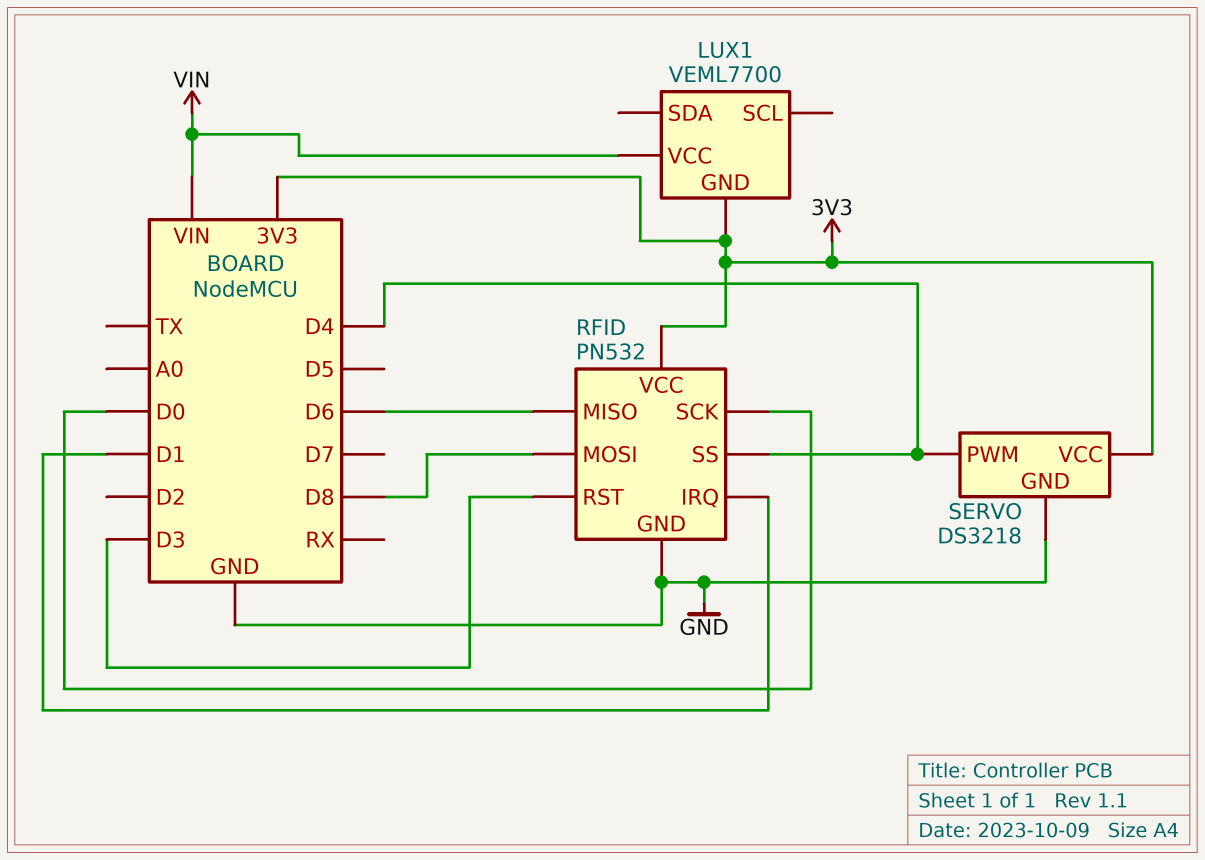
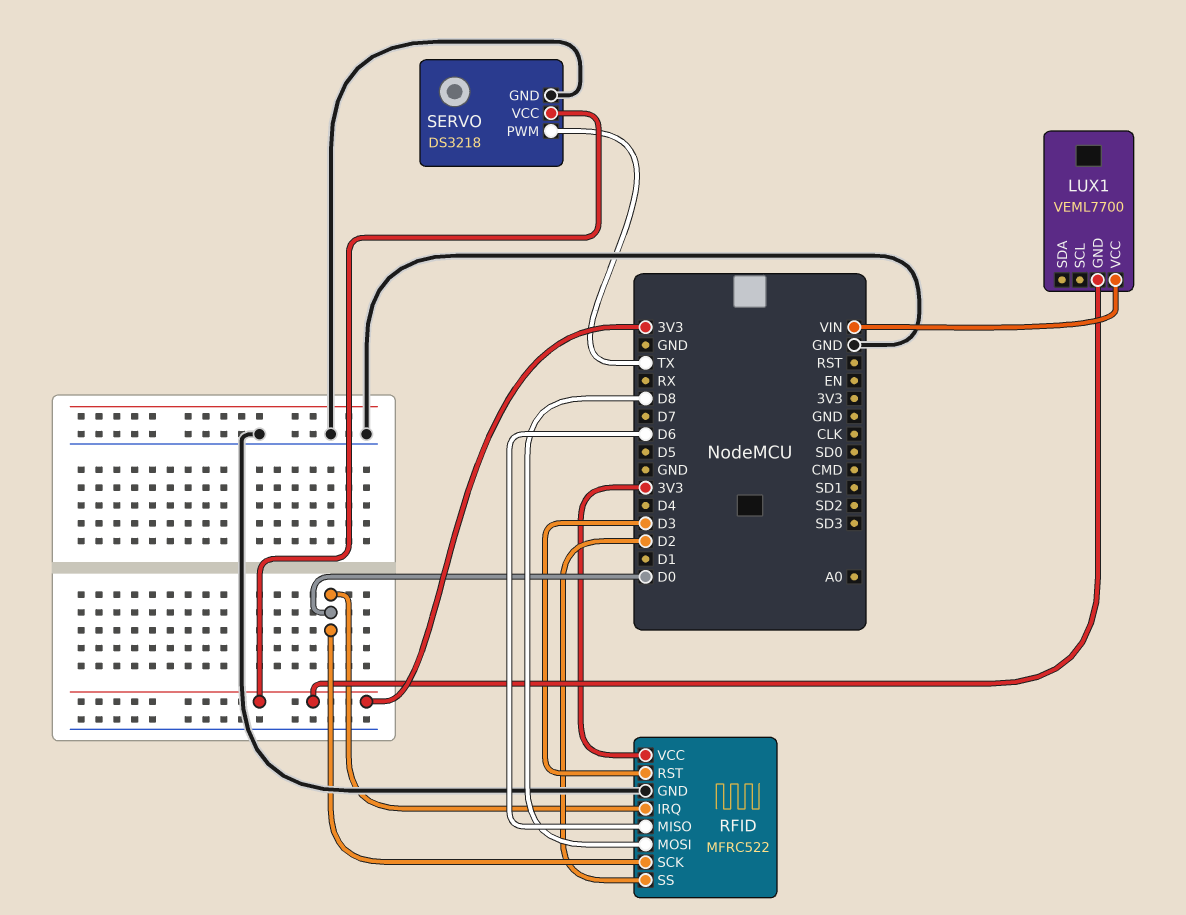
RFID: PN532 -> MFRC522
RFID pin IRQ: D1 -> D0
RFID pin SS: D4 -> D2
SERVO pin PWM: D4 -> TX

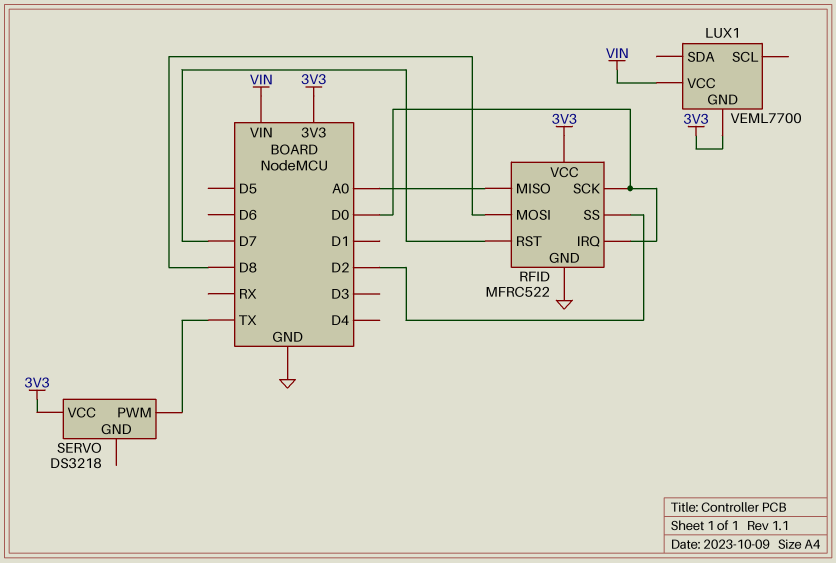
RFID pin MISO: D6 -> A0
RFID pin RST: D3 -> D7
SERVO pin GND: GND -> none

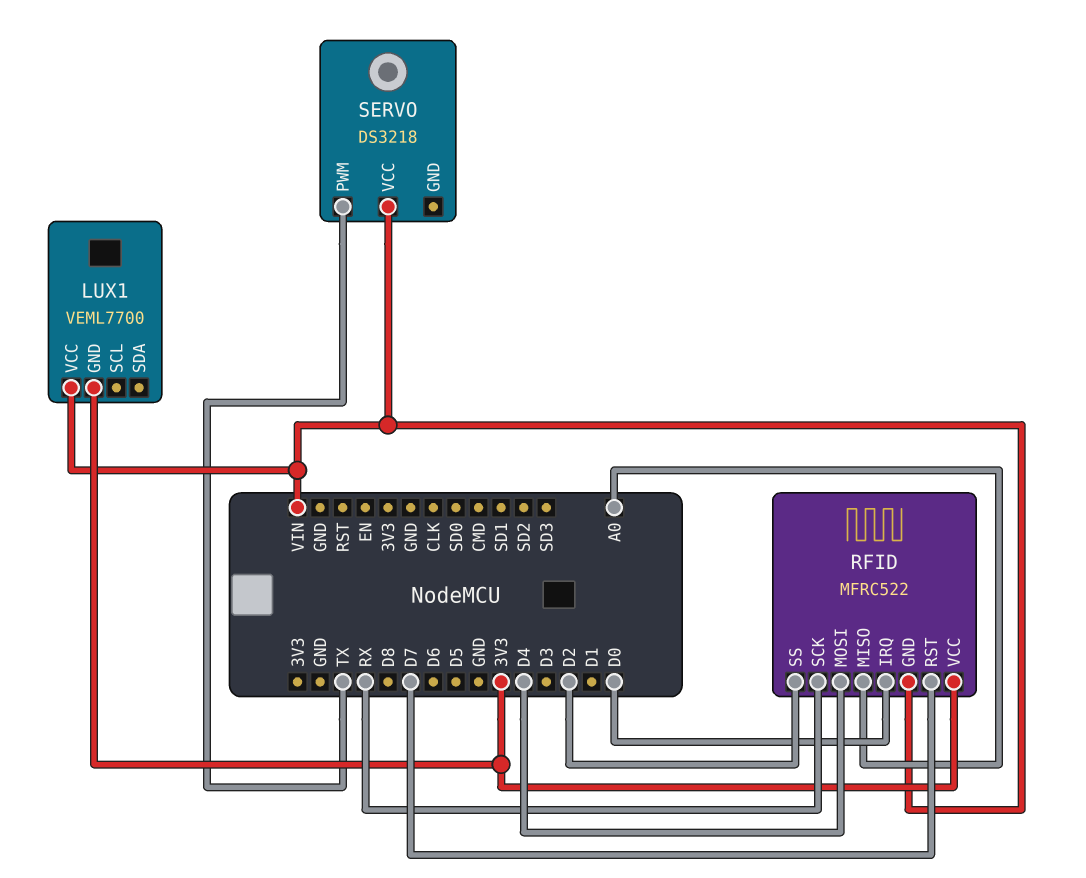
RFID pin GND: GND -> VIN
RFID pin MOSI: D8 -> D4
RFID pin SCK: D0 -> RX
SERVO pin VCC: 3V3 -> VIN

